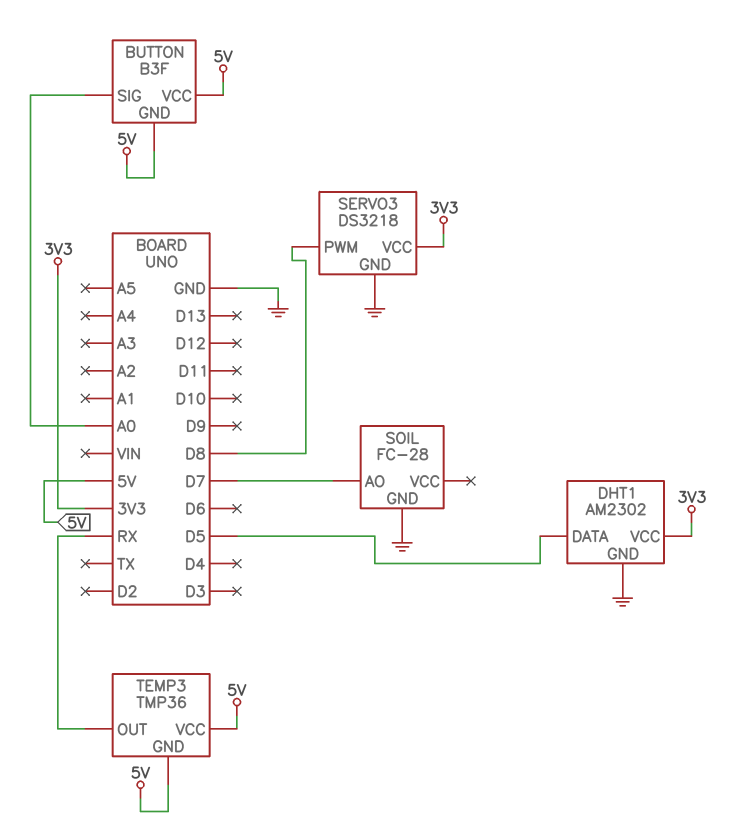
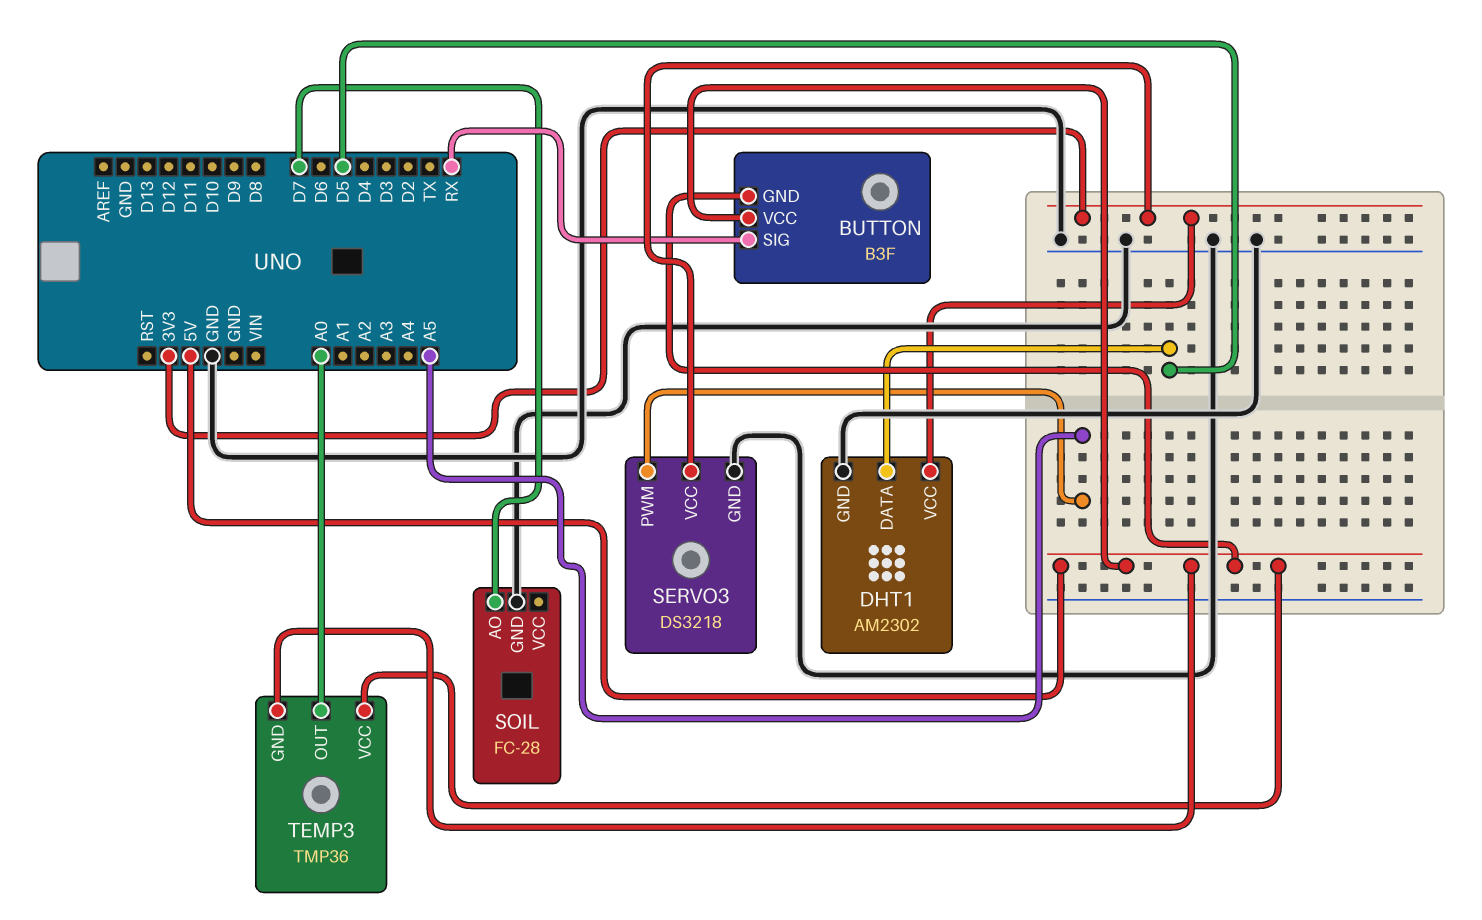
BUTTON pin SIG: A0 -> RX
SERVO3 pin PWM: D8 -> A5
TEMP3 pin OUT: RX -> A0

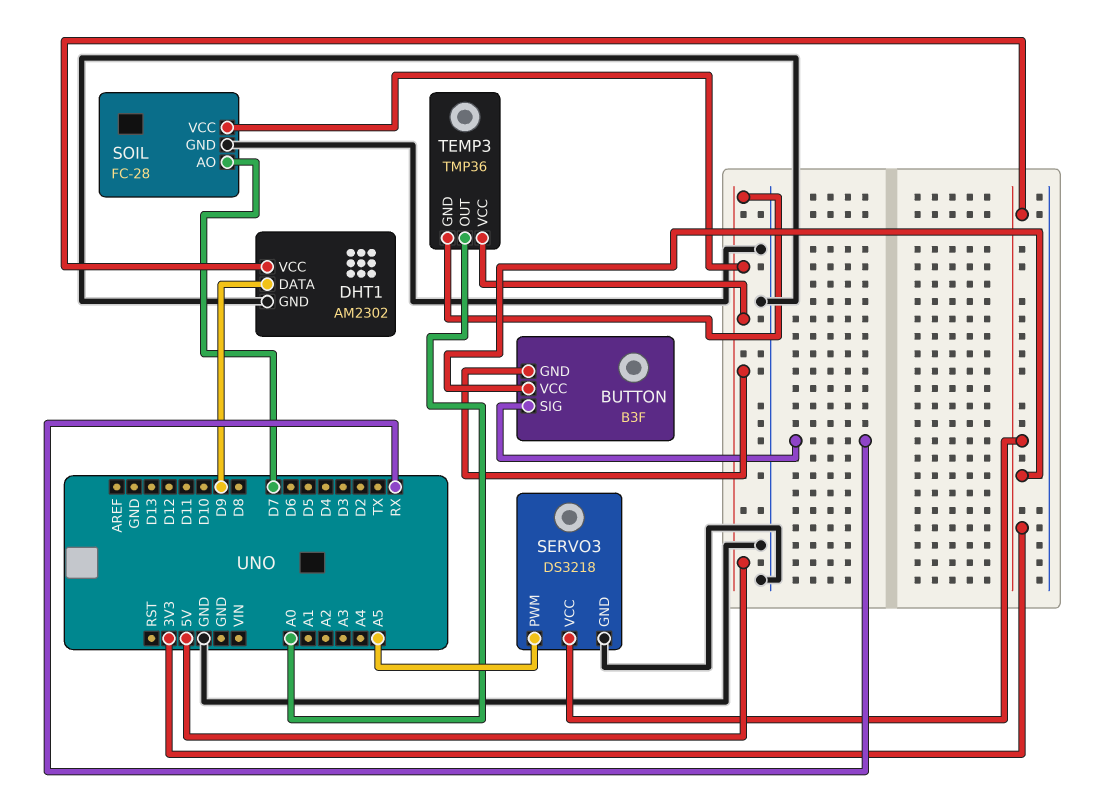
BUTTON pin VCC: 5V -> 3V3
DHT1 pin DATA: D5 -> D9
SOIL pin VCC: none -> 5V

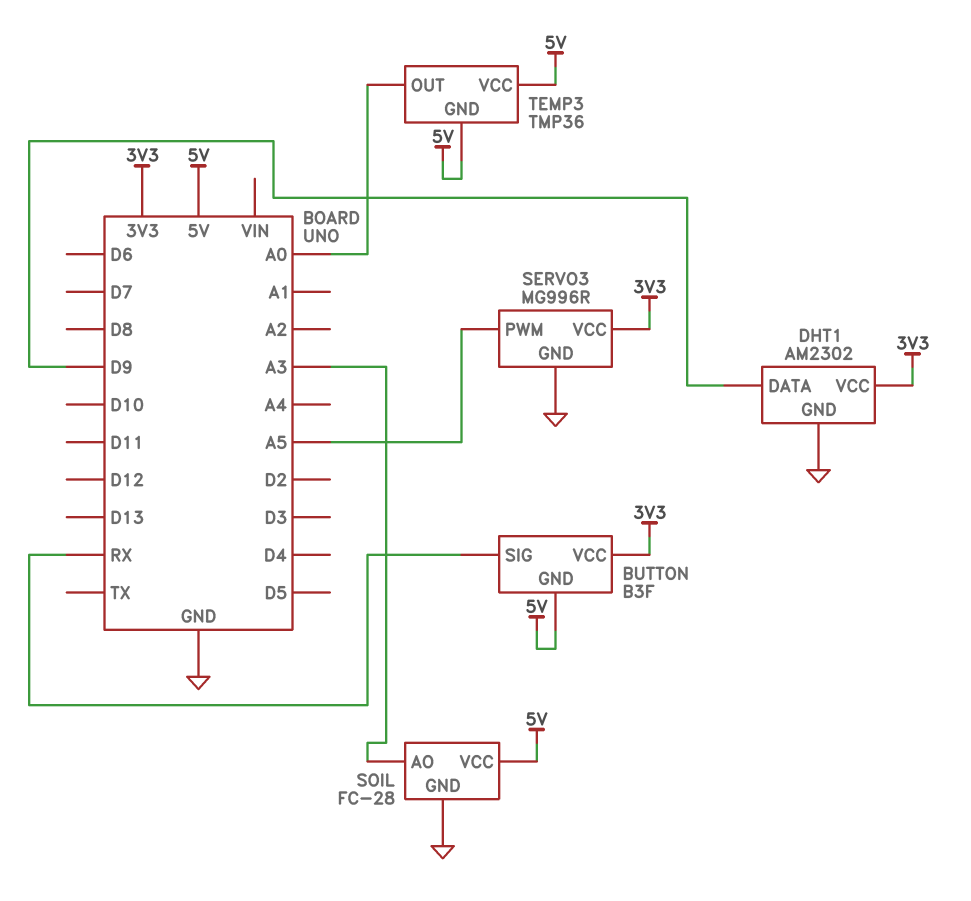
SERVO3: DS3218 -> MG996R
SOIL pin AO: D7 -> A3

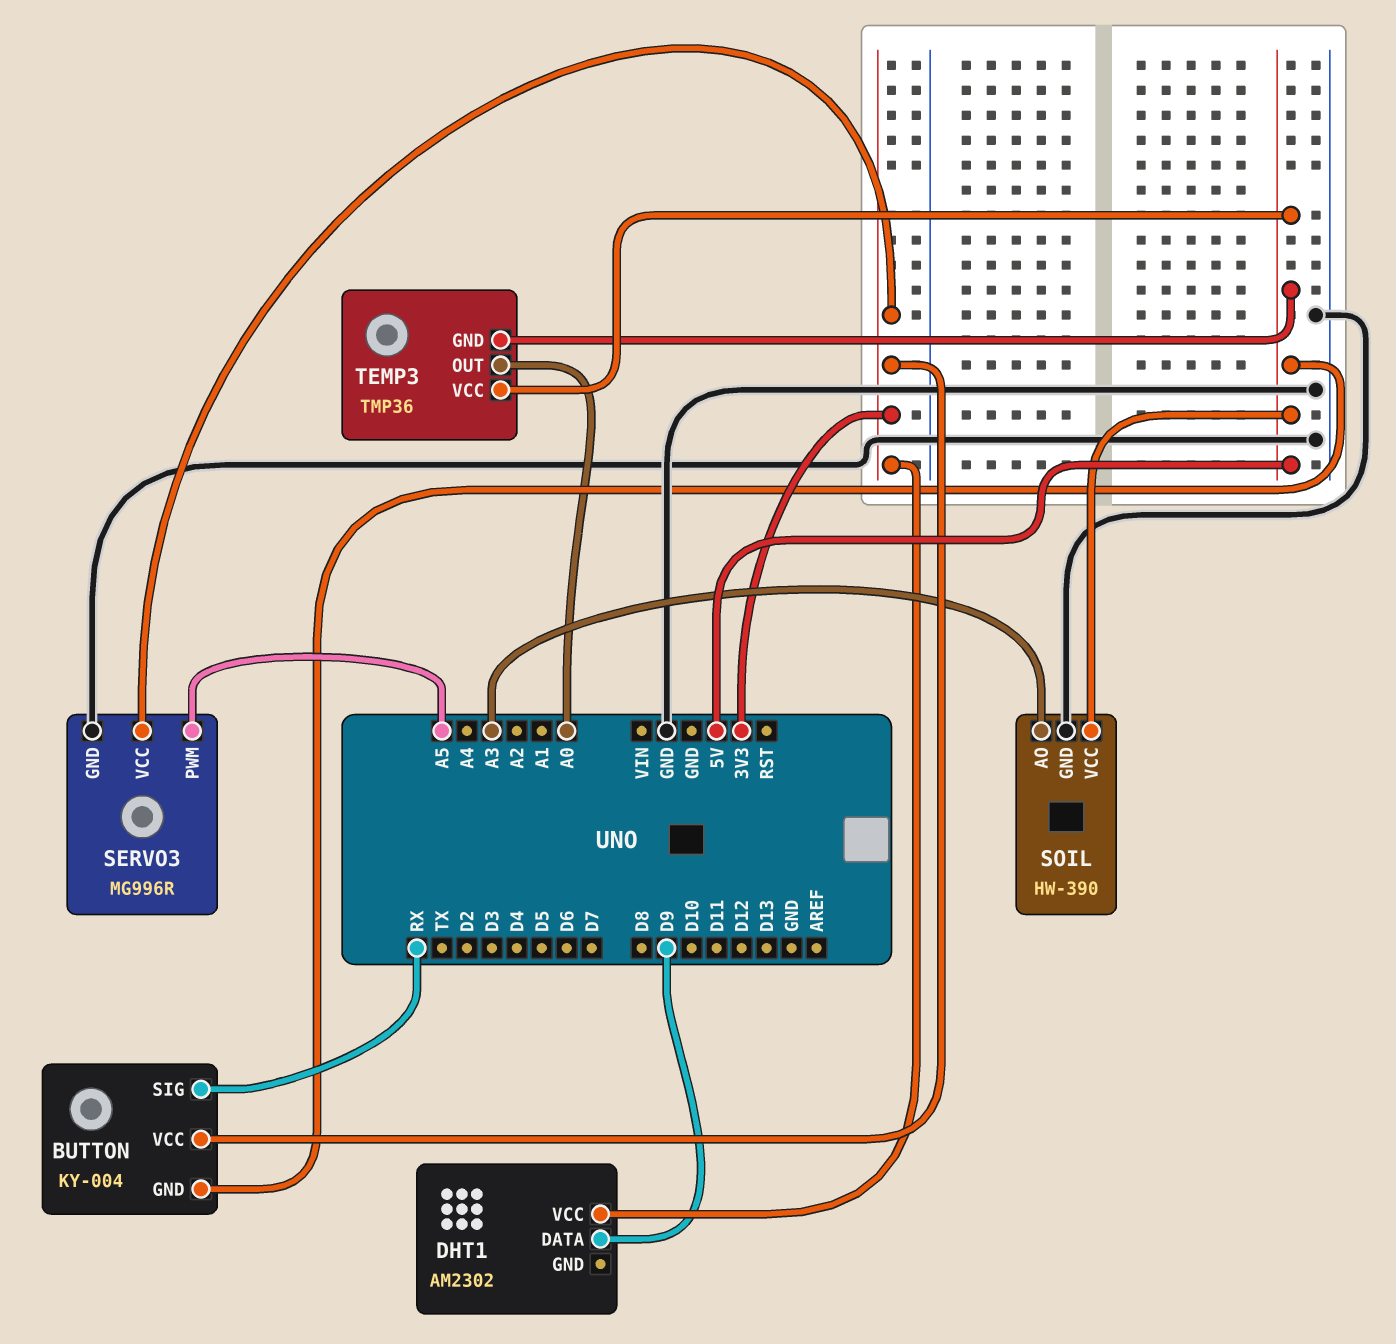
BUTTON: B3F -> KY-004
DHT1 pin GND: GND -> none
SOIL: FC-28 -> HW-390

